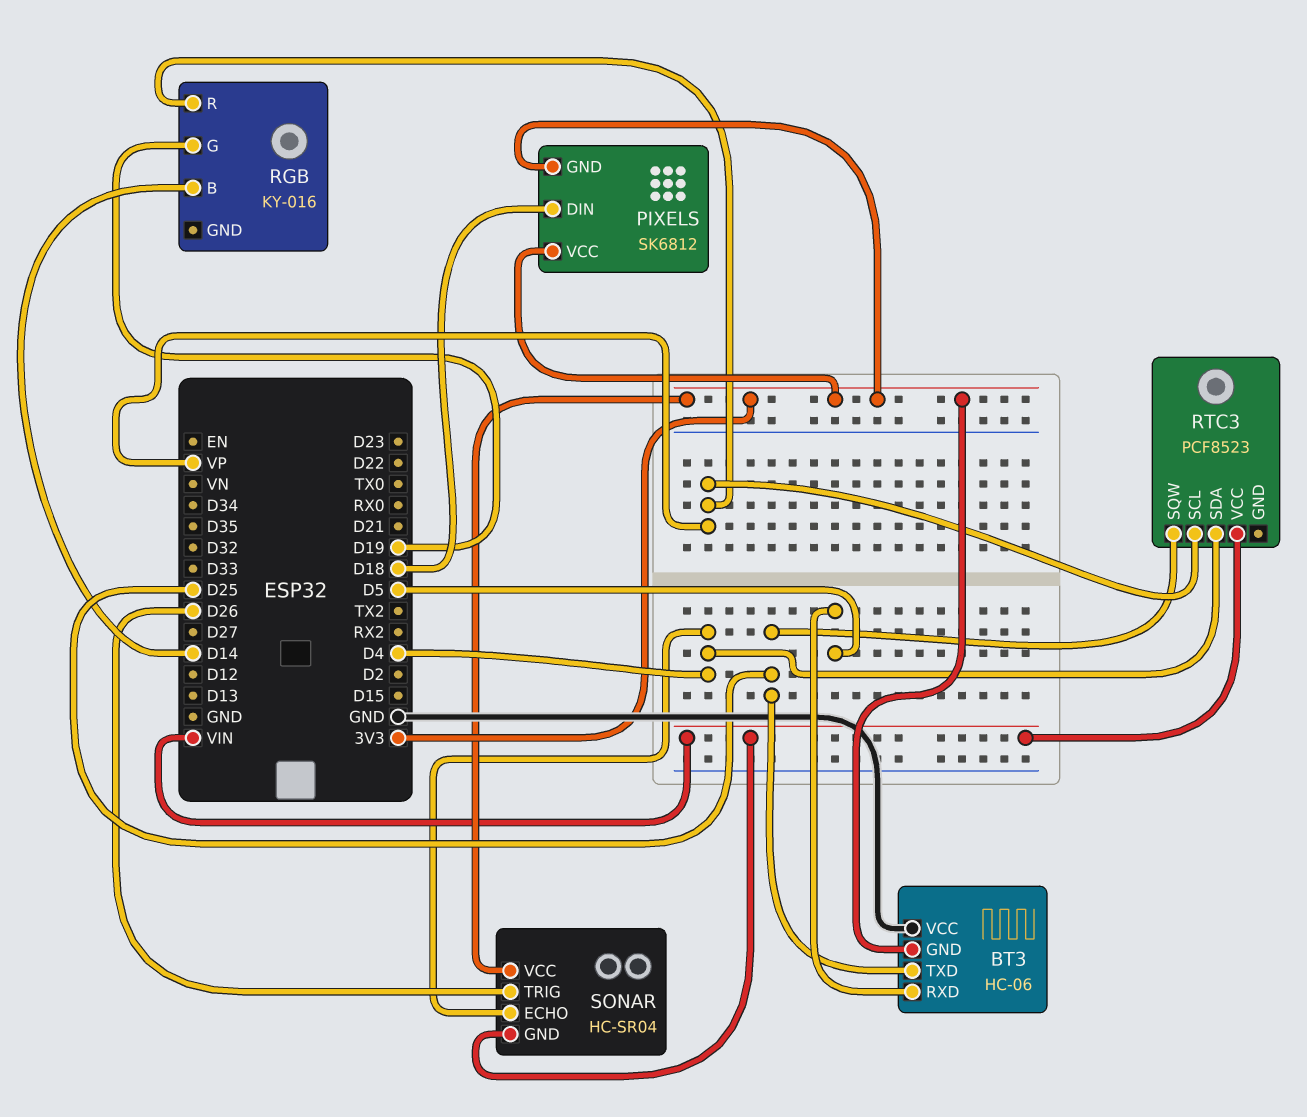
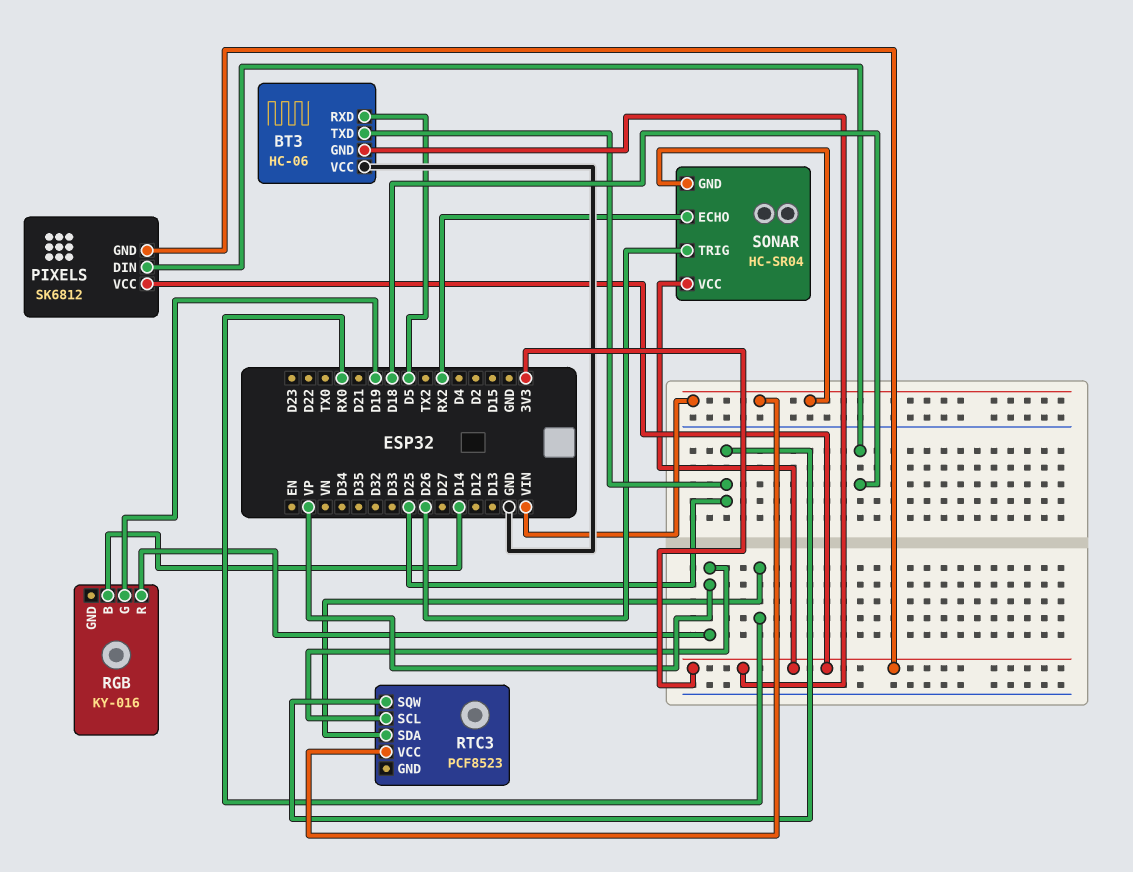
RTC3 pin SDA: D4 -> RX0
SONAR pin ECHO: D4 -> RX2

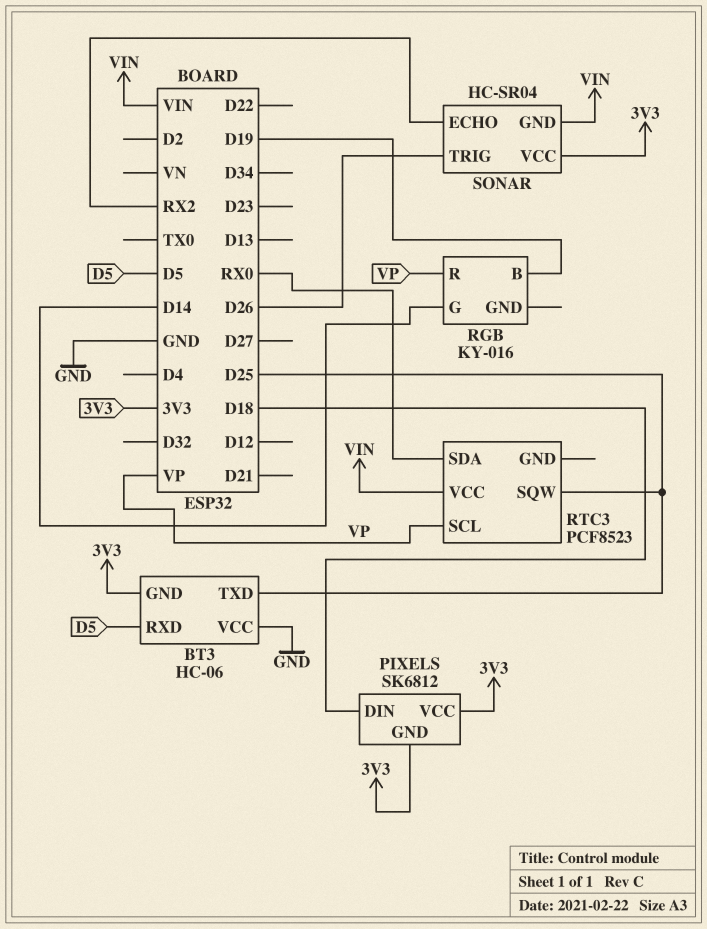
RGB pin B: D14 -> D19
RGB pin G: D19 -> D14

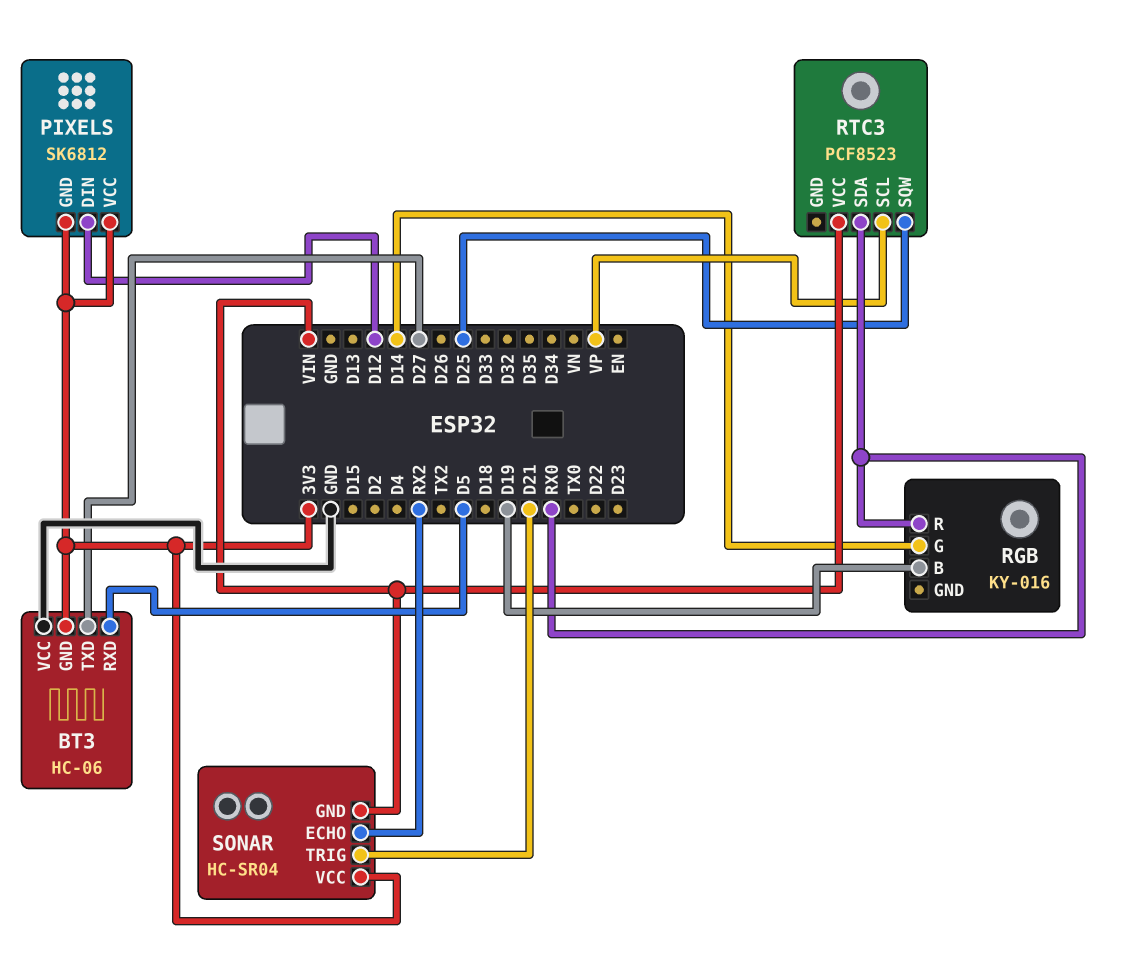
BT3 pin TXD: D25 -> D27
PIXELS pin DIN: D18 -> D12
RGB pin R: VP -> RX0
SONAR pin TRIG: D26 -> D21

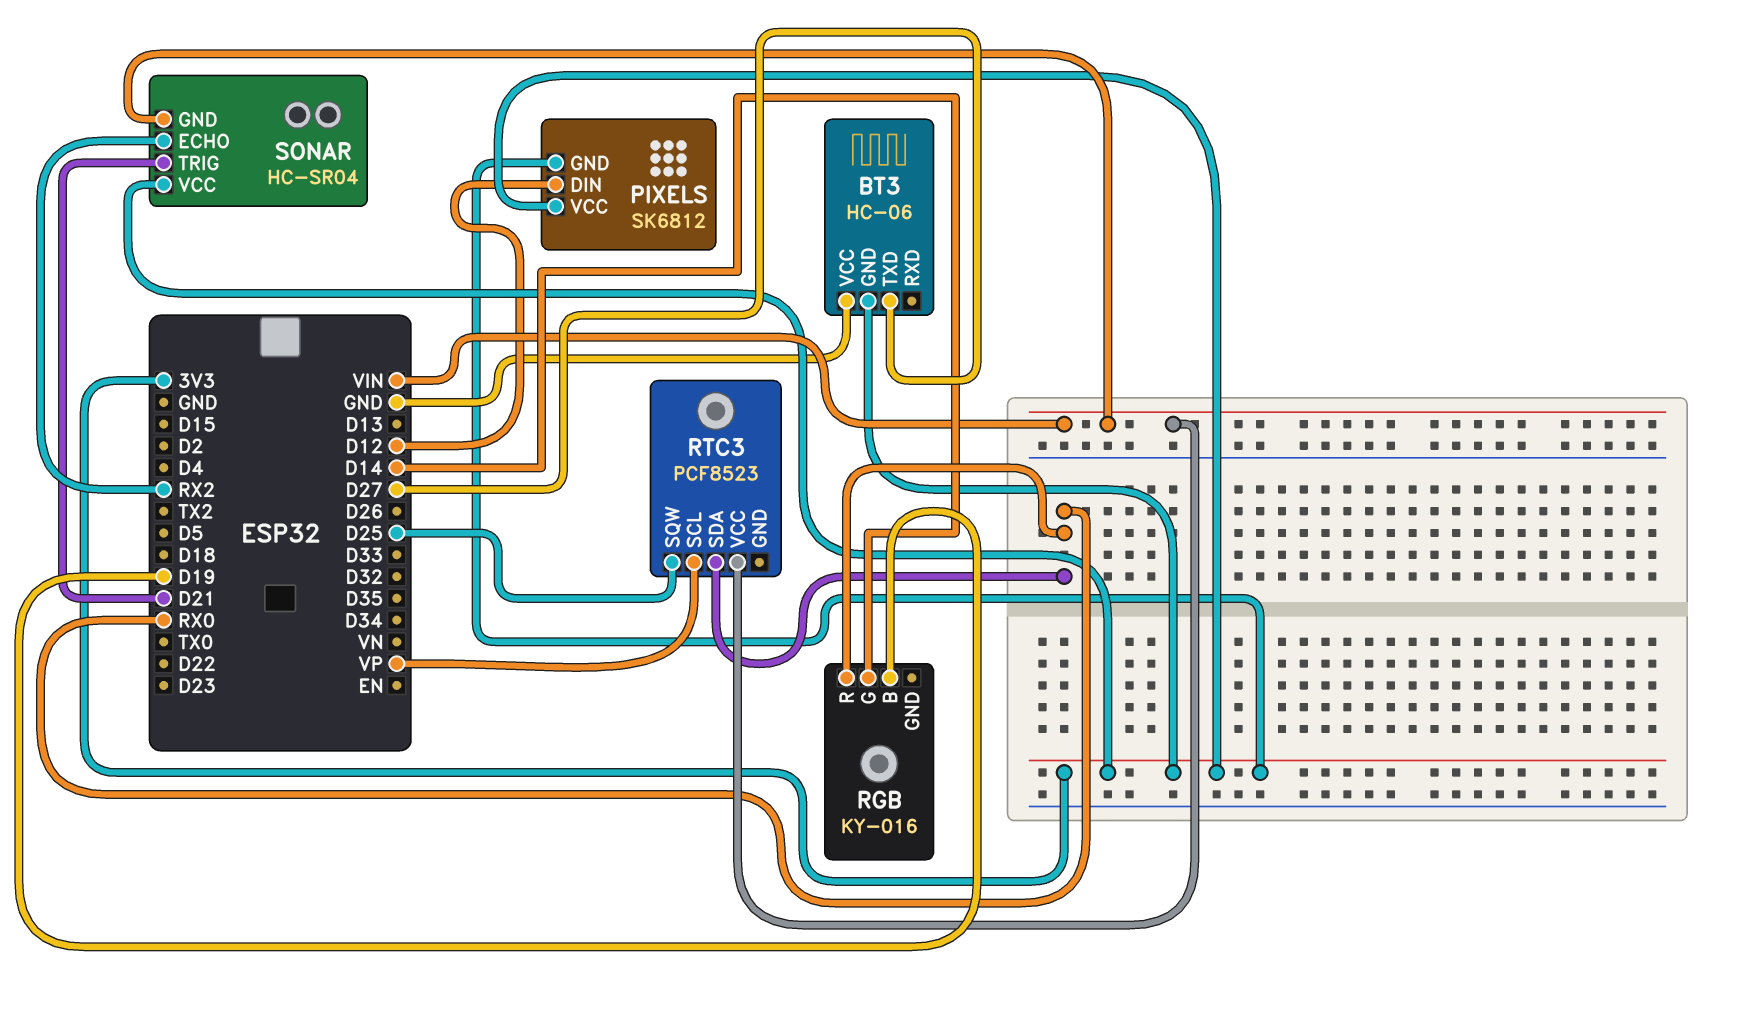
BT3 pin RXD: D5 -> none

